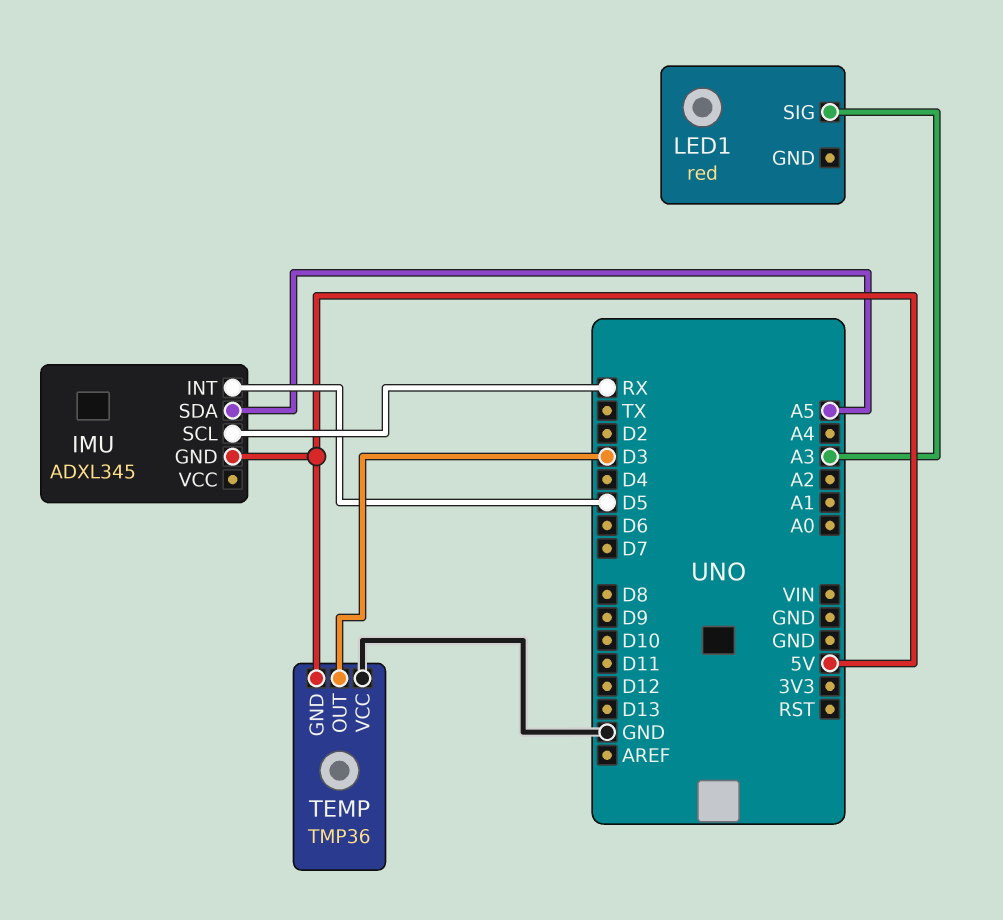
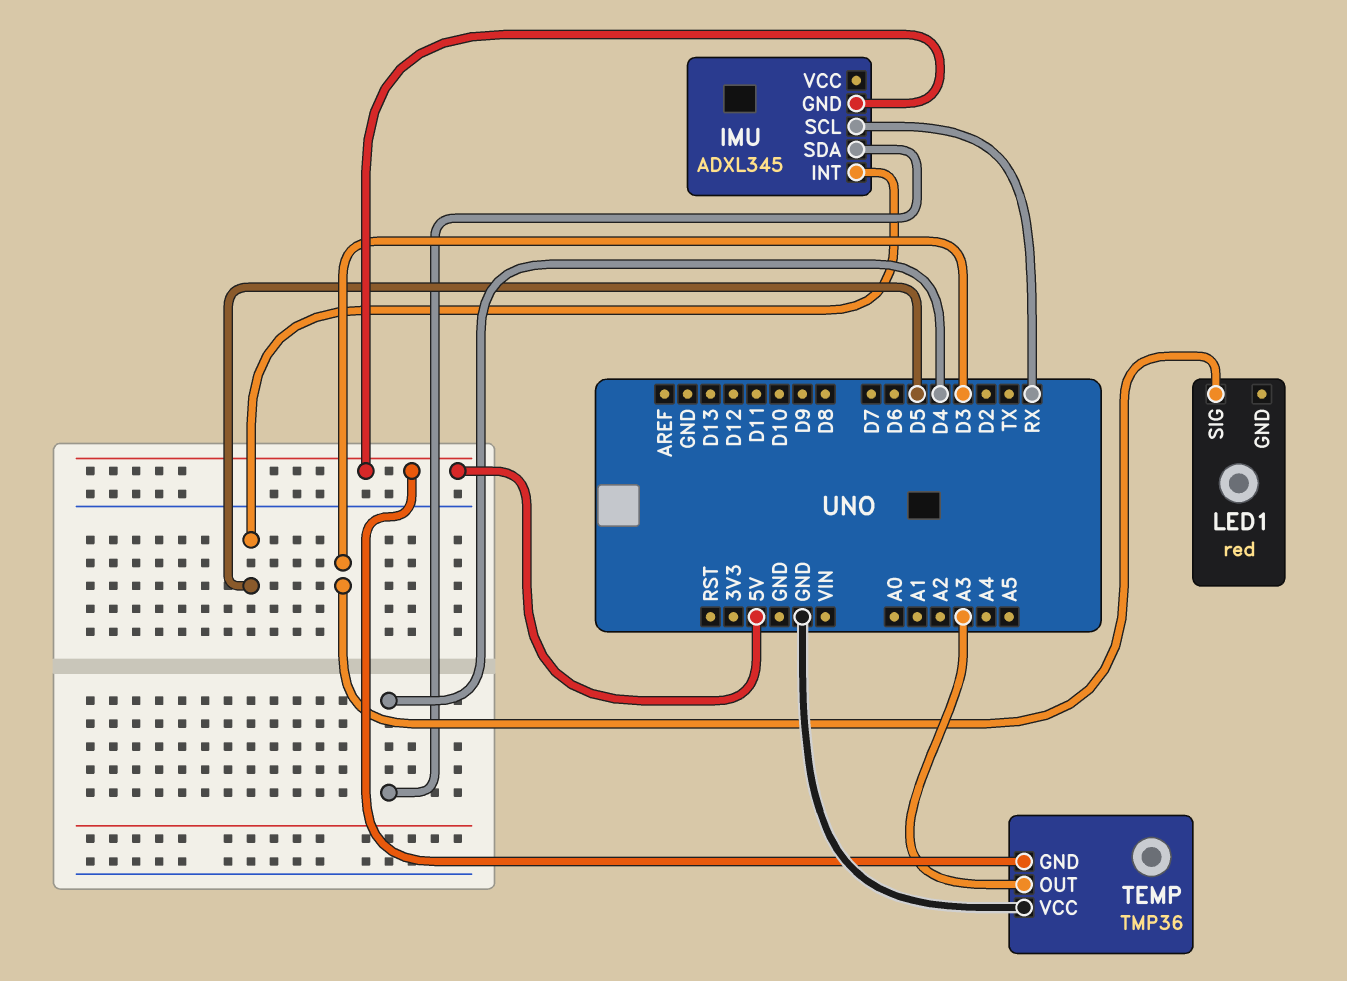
IMU pin SDA: A5 -> D4
LED1 pin SIG: A3 -> D3
TEMP pin OUT: D3 -> A3

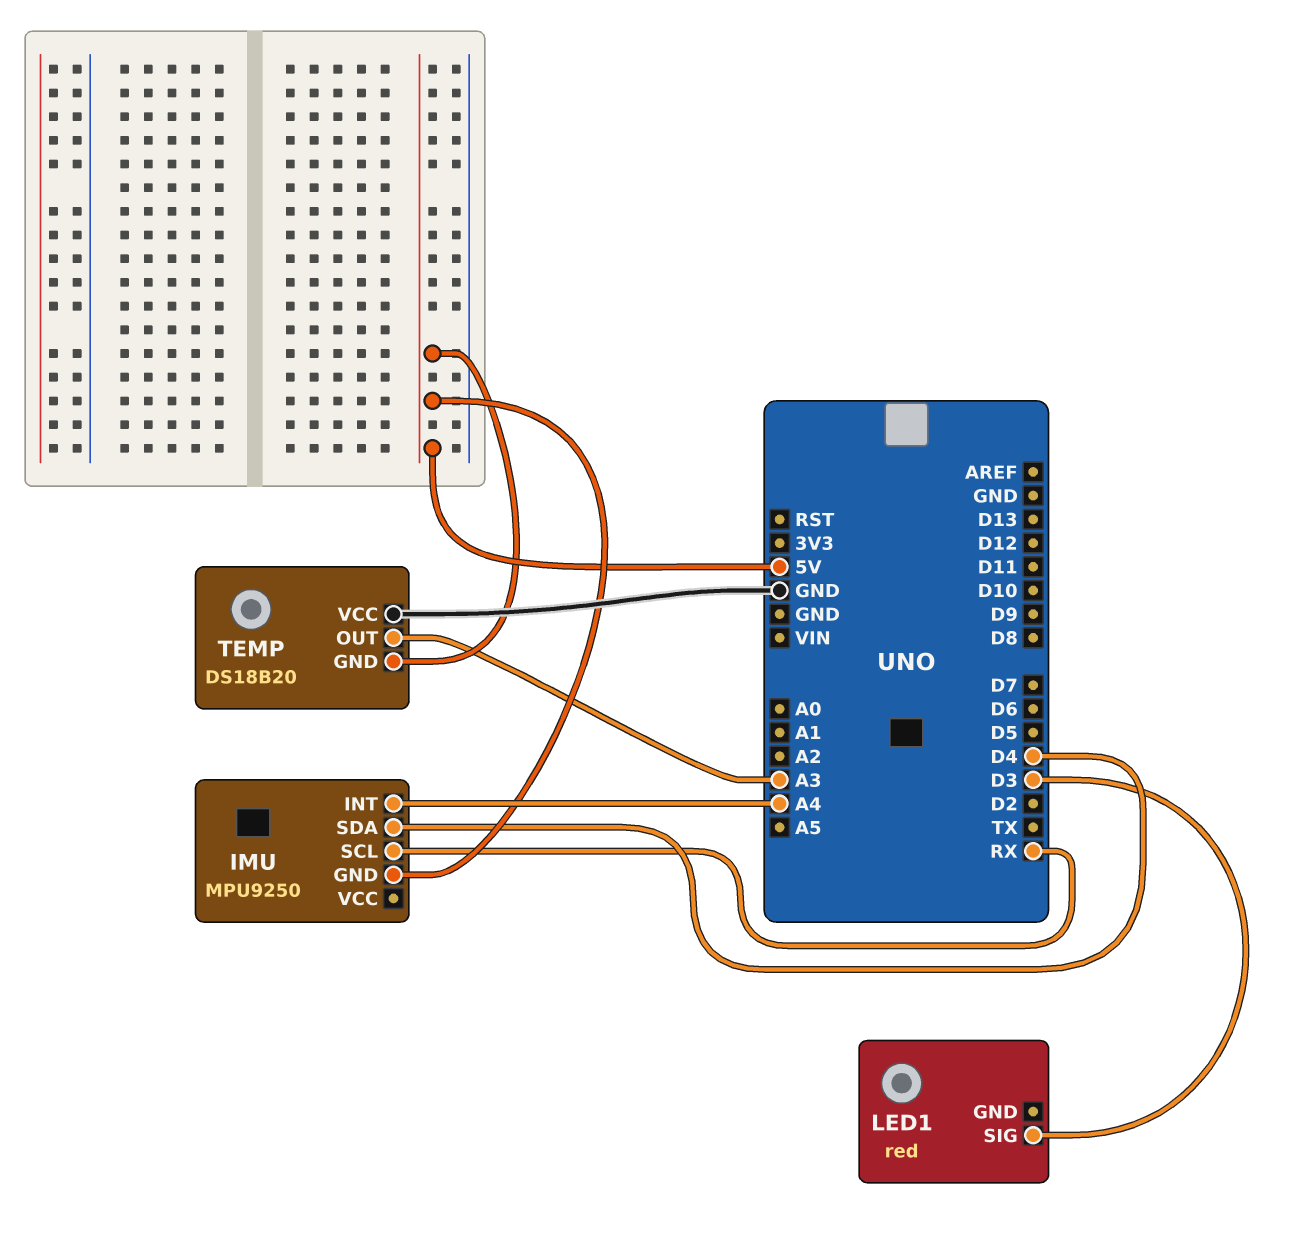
IMU: ADXL345 -> MPU9250
IMU pin INT: D5 -> A4
TEMP: TMP36 -> DS18B20

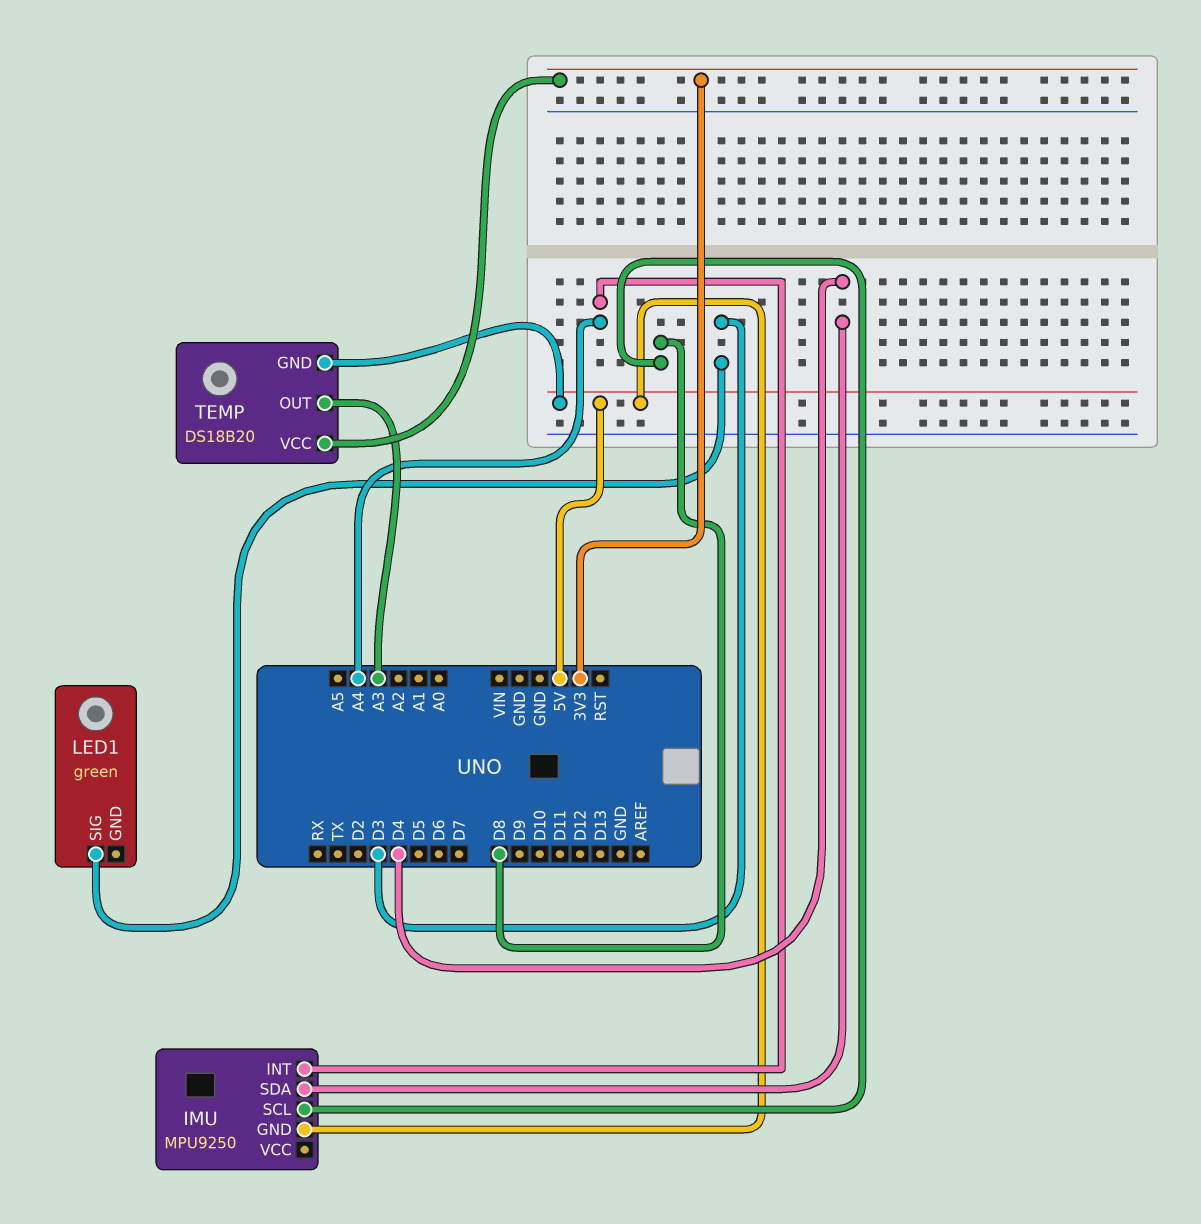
IMU pin SCL: RX -> D8
LED1: red -> green
TEMP pin VCC: GND -> 3V3

